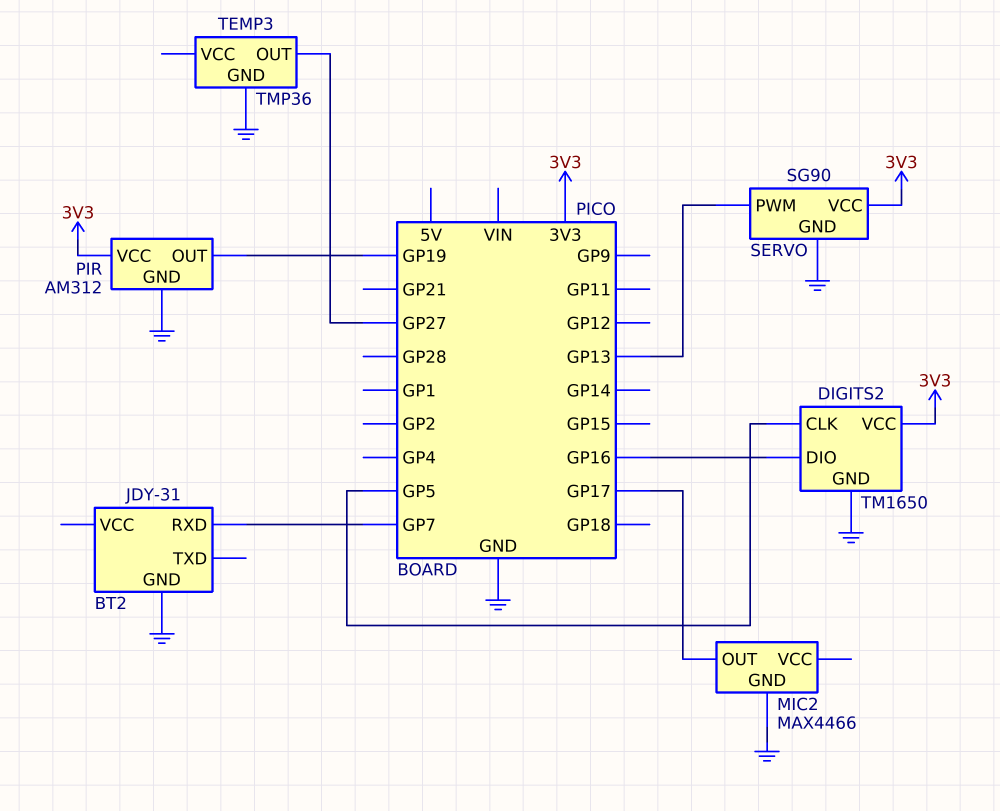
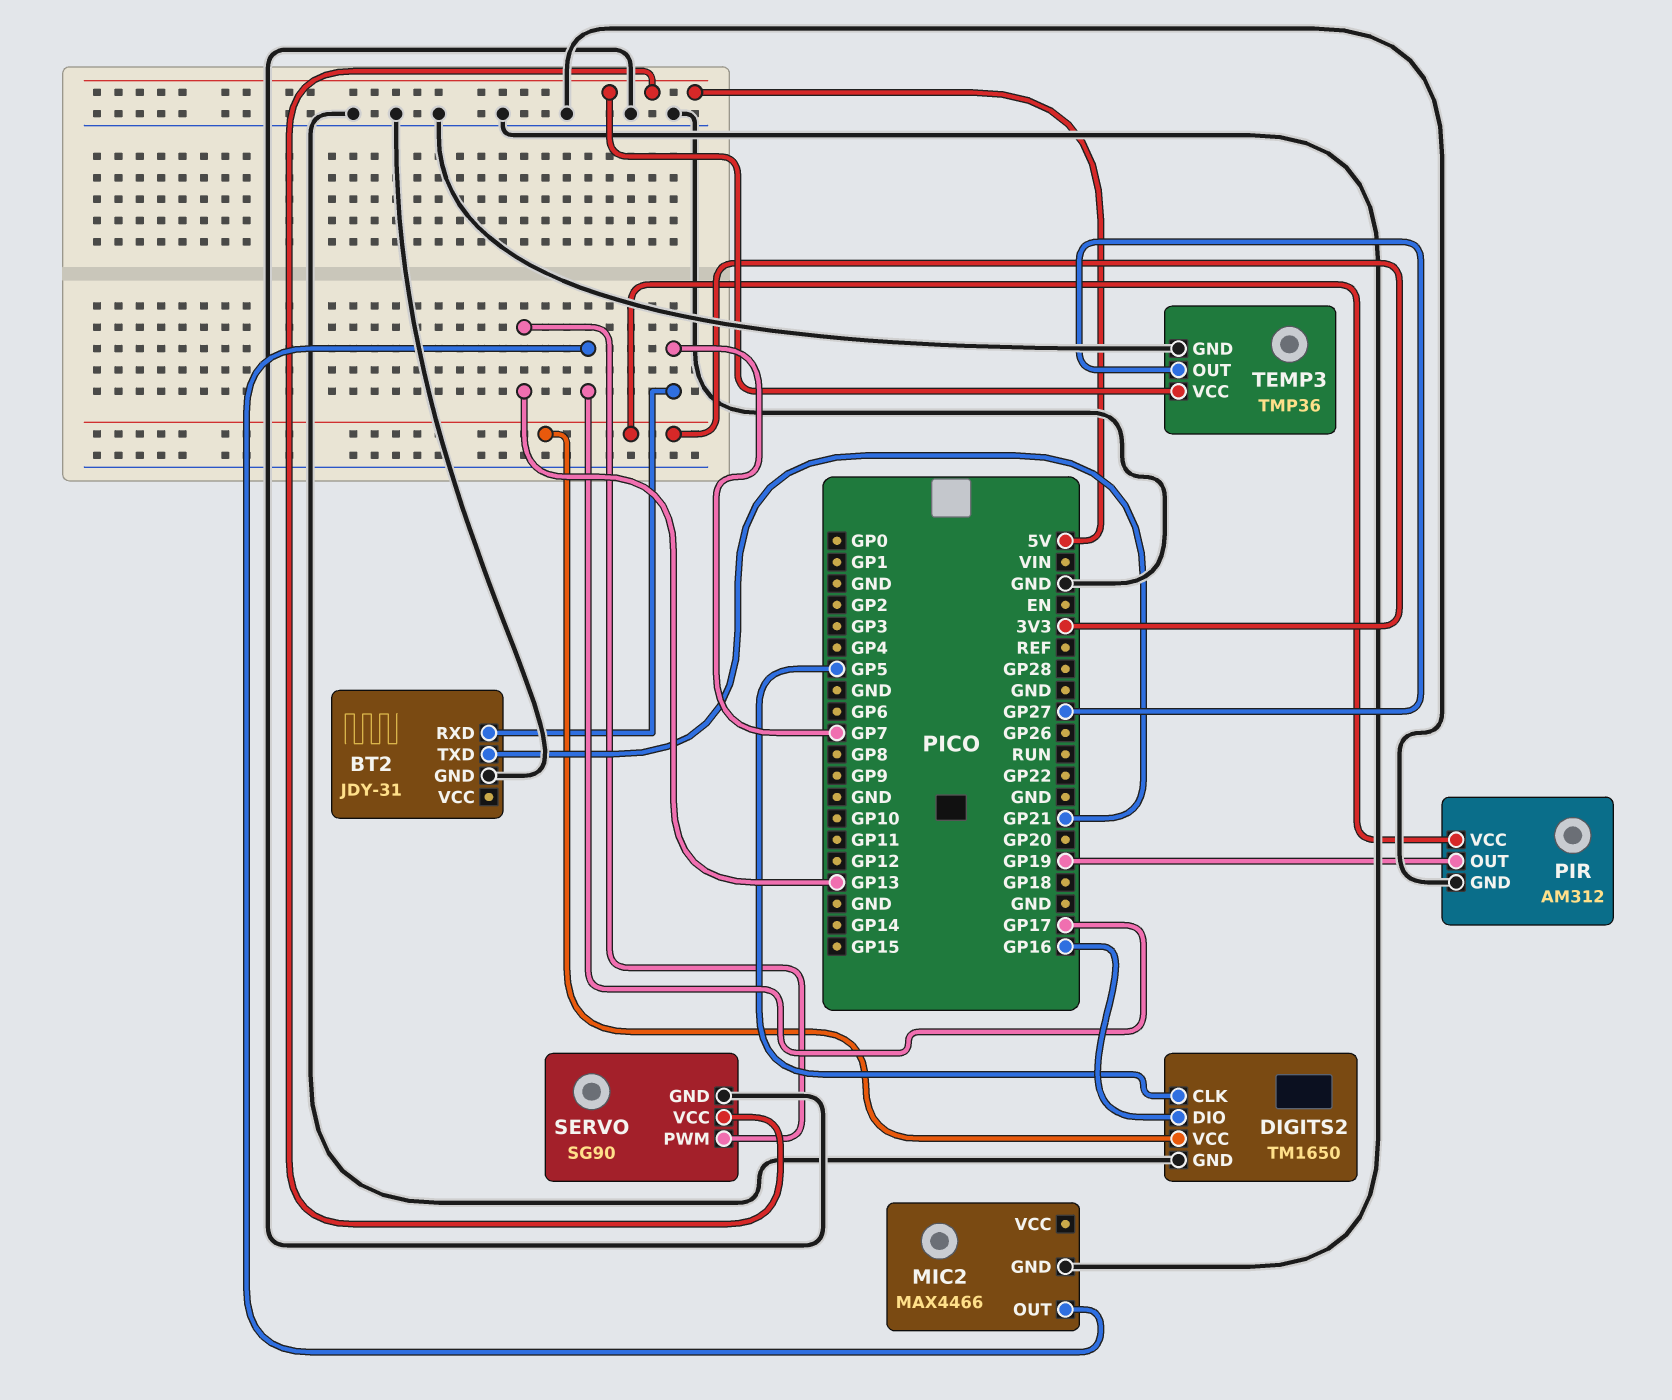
BT2 pin TXD: none -> GP21
SERVO pin VCC: 3V3 -> 5V
TEMP3 pin VCC: none -> 5V

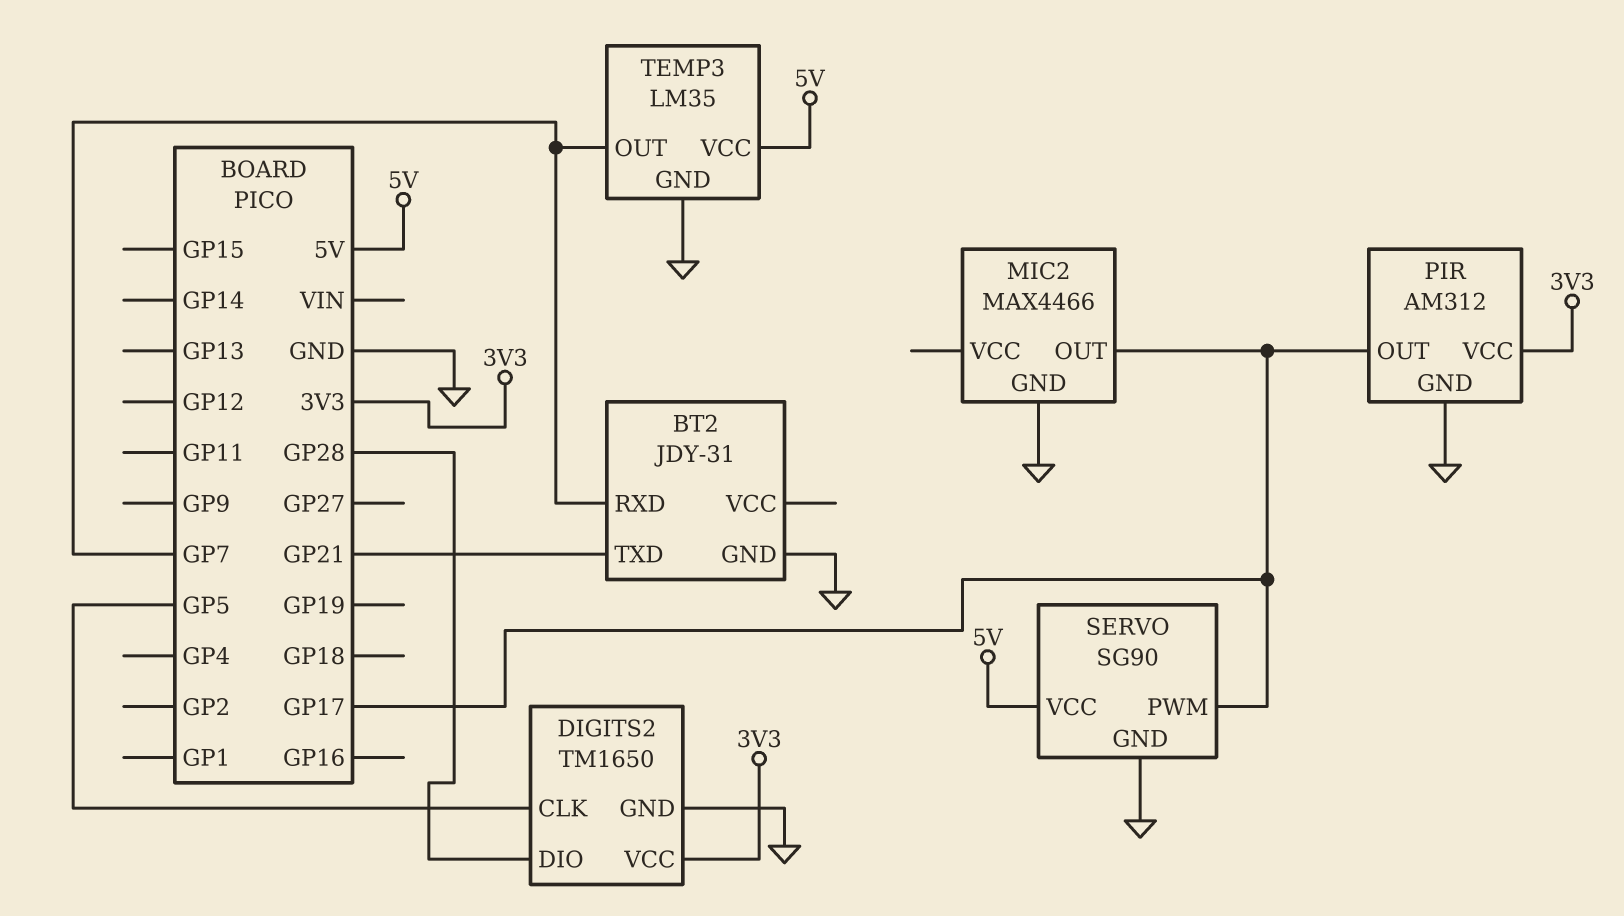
DIGITS2 pin DIO: GP16 -> GP28
PIR pin OUT: GP19 -> GP17
SERVO pin PWM: GP13 -> GP17
TEMP3: TMP36 -> LM35
TEMP3 pin OUT: GP27 -> GP7

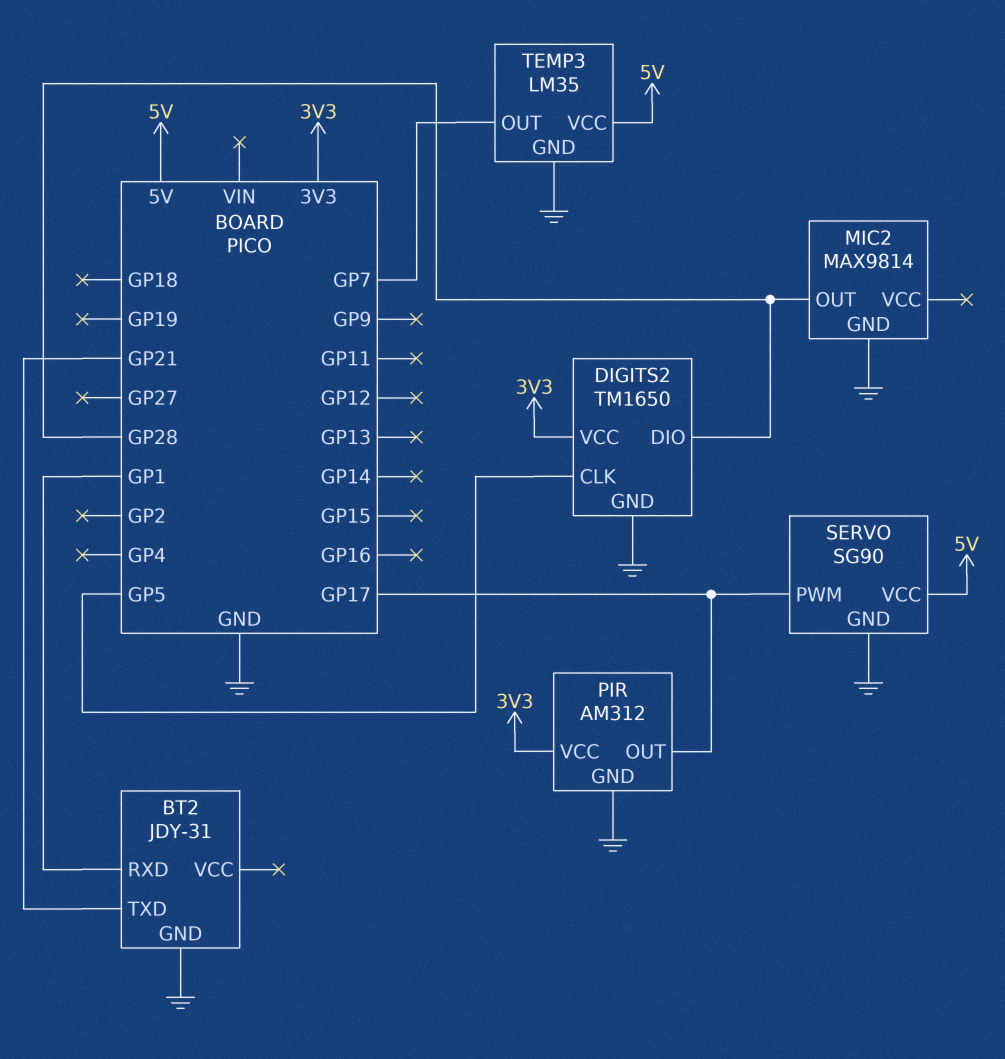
BT2 pin RXD: GP7 -> GP1
MIC2: MAX4466 -> MAX9814
MIC2 pin OUT: GP17 -> GP28

